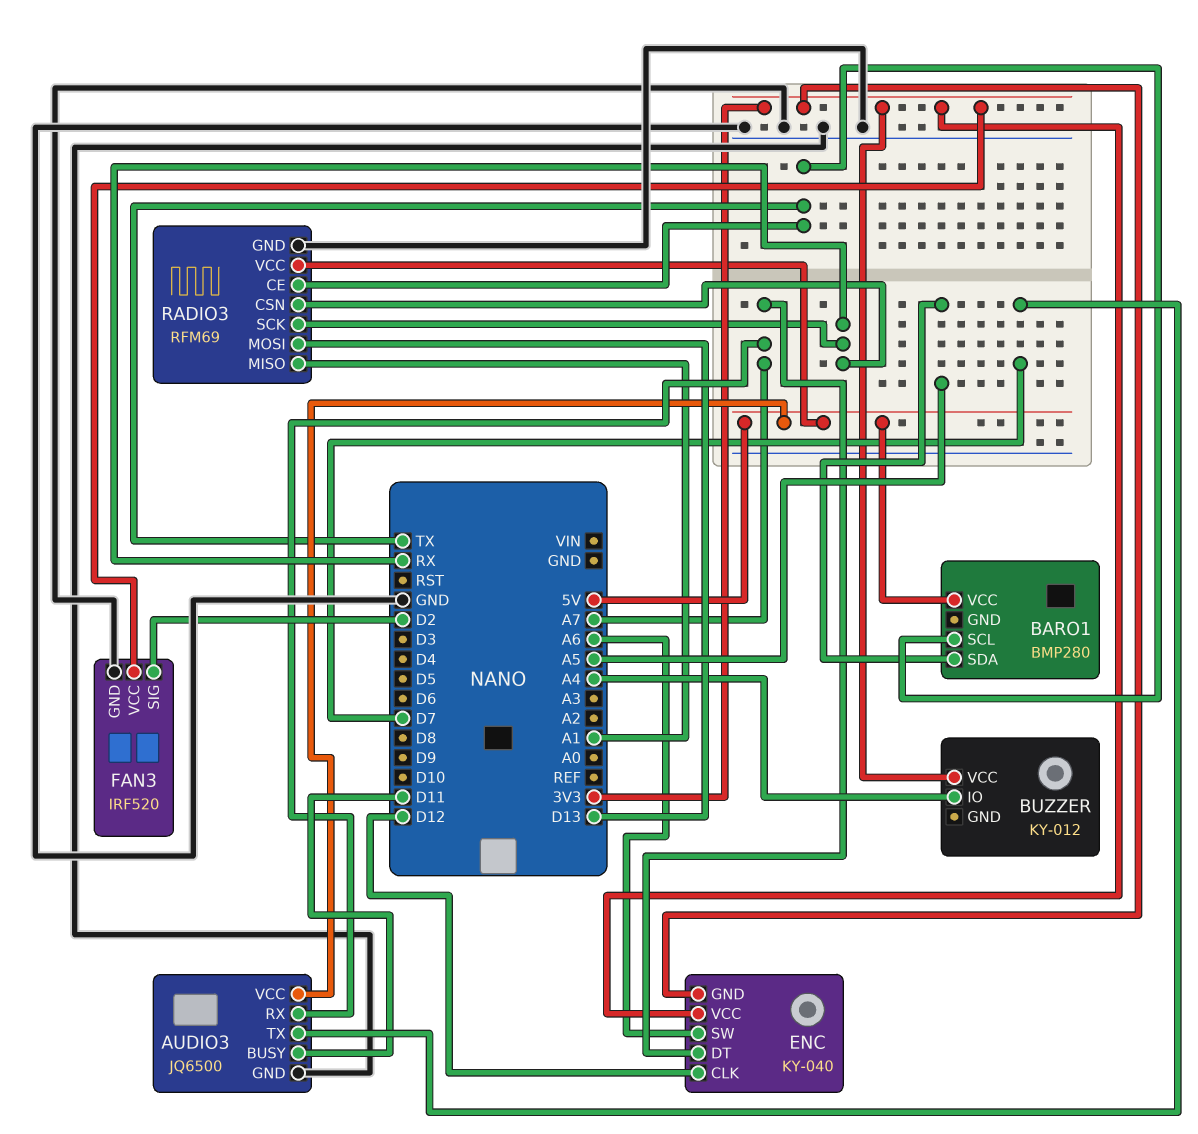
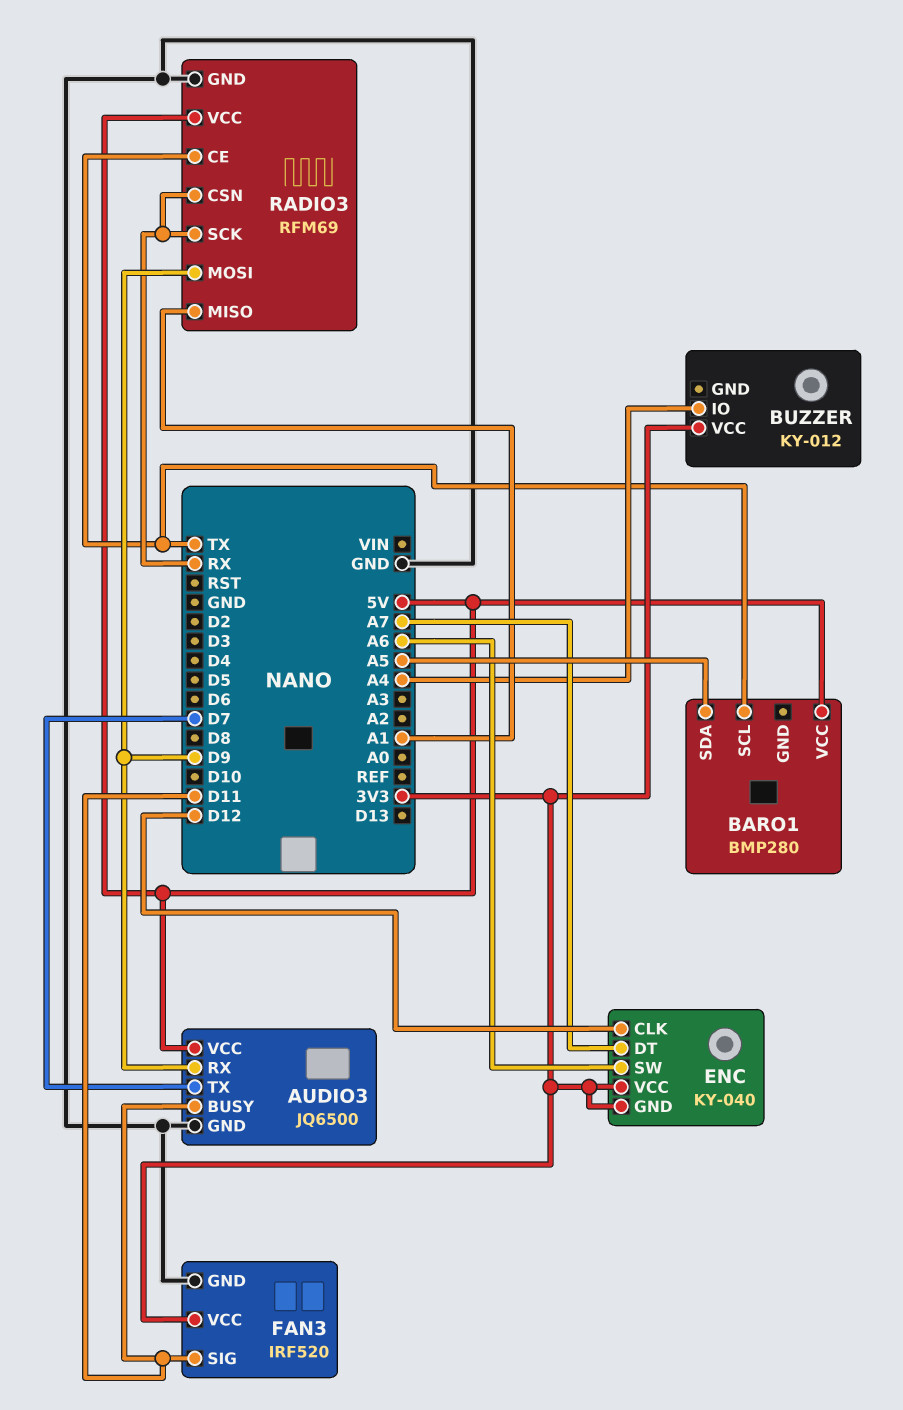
AUDIO3 pin RX: A7 -> D9
FAN3 pin SIG: D2 -> D11
RADIO3 pin MOSI: D13 -> D9

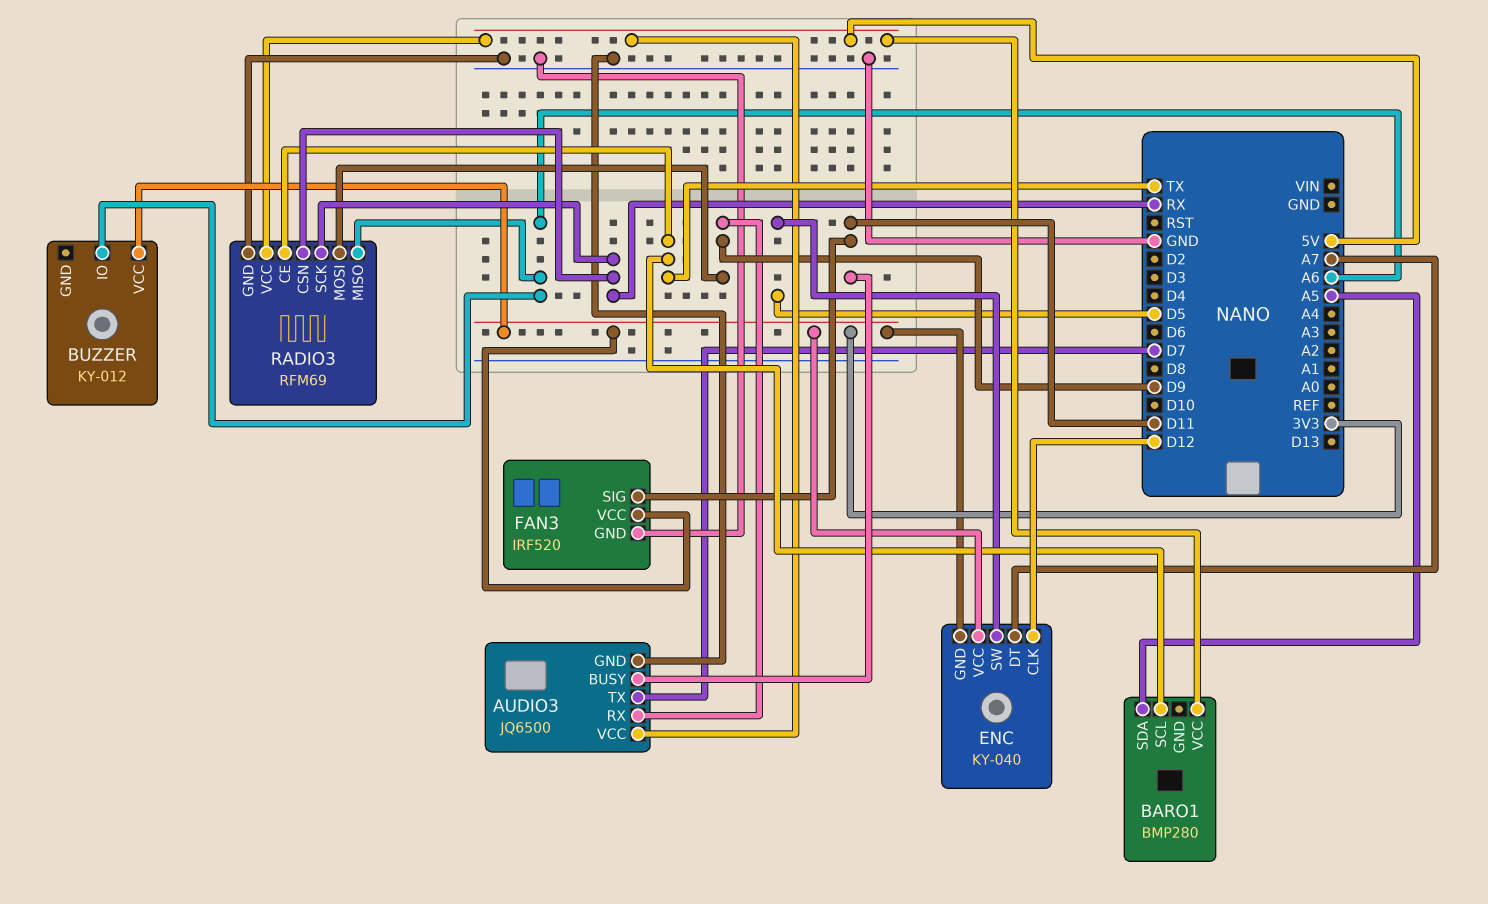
BUZZER pin IO: A4 -> A6
ENC pin SW: A6 -> D5
RADIO3 pin MISO: A1 -> A6

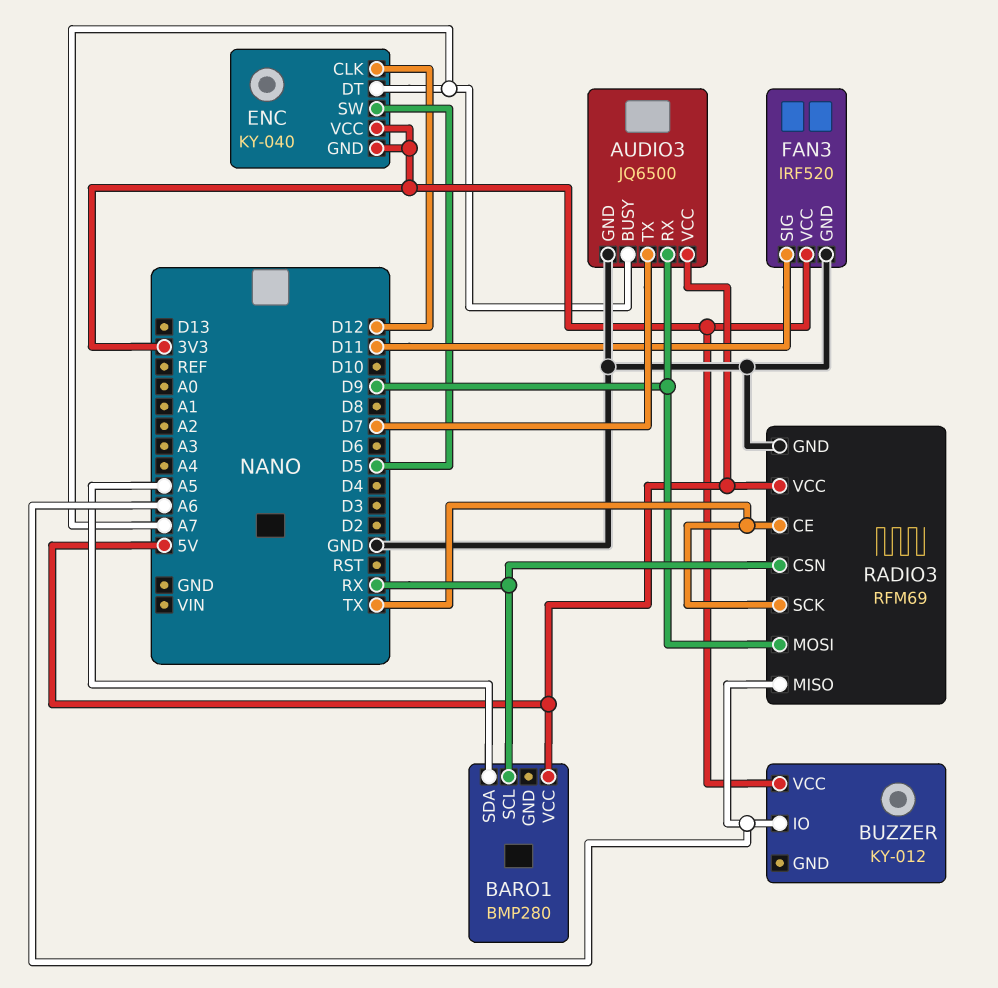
AUDIO3 pin BUSY: D11 -> A7
BARO1 pin SCL: TX -> RX
RADIO3 pin SCK: RX -> TX

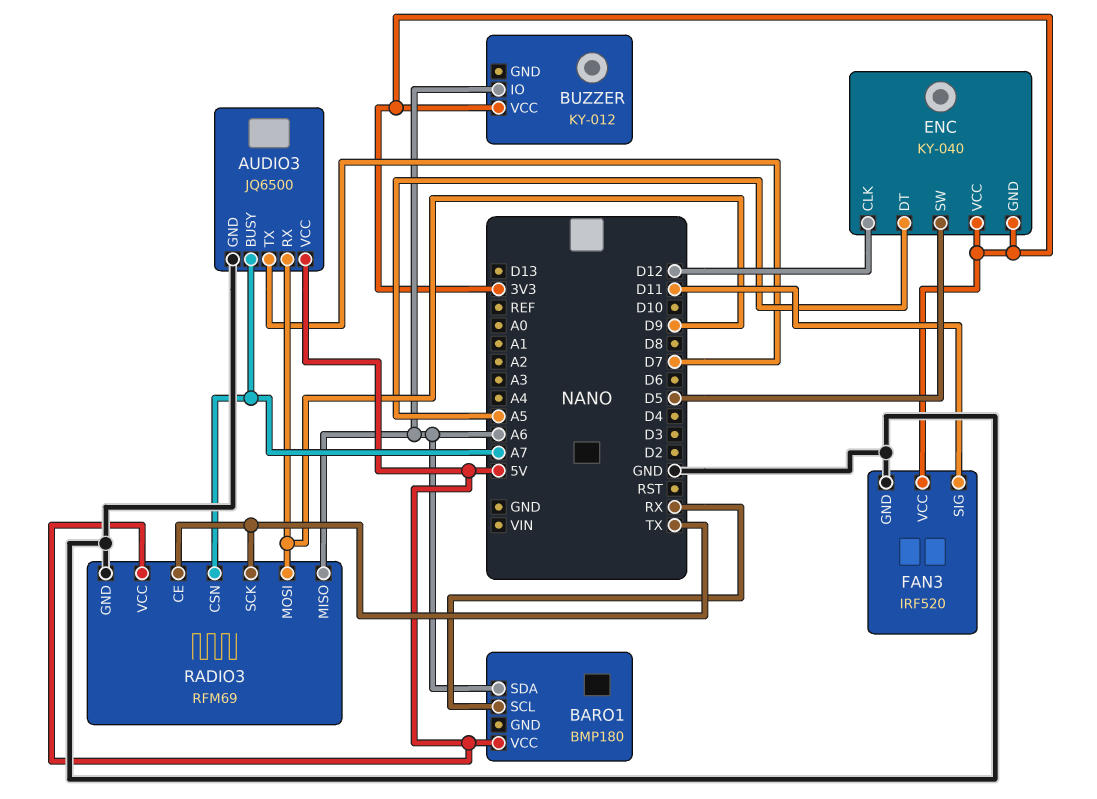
BARO1: BMP280 -> BMP180
BARO1 pin SDA: A5 -> A6
ENC pin DT: A7 -> A5
RADIO3 pin CSN: RX -> A7

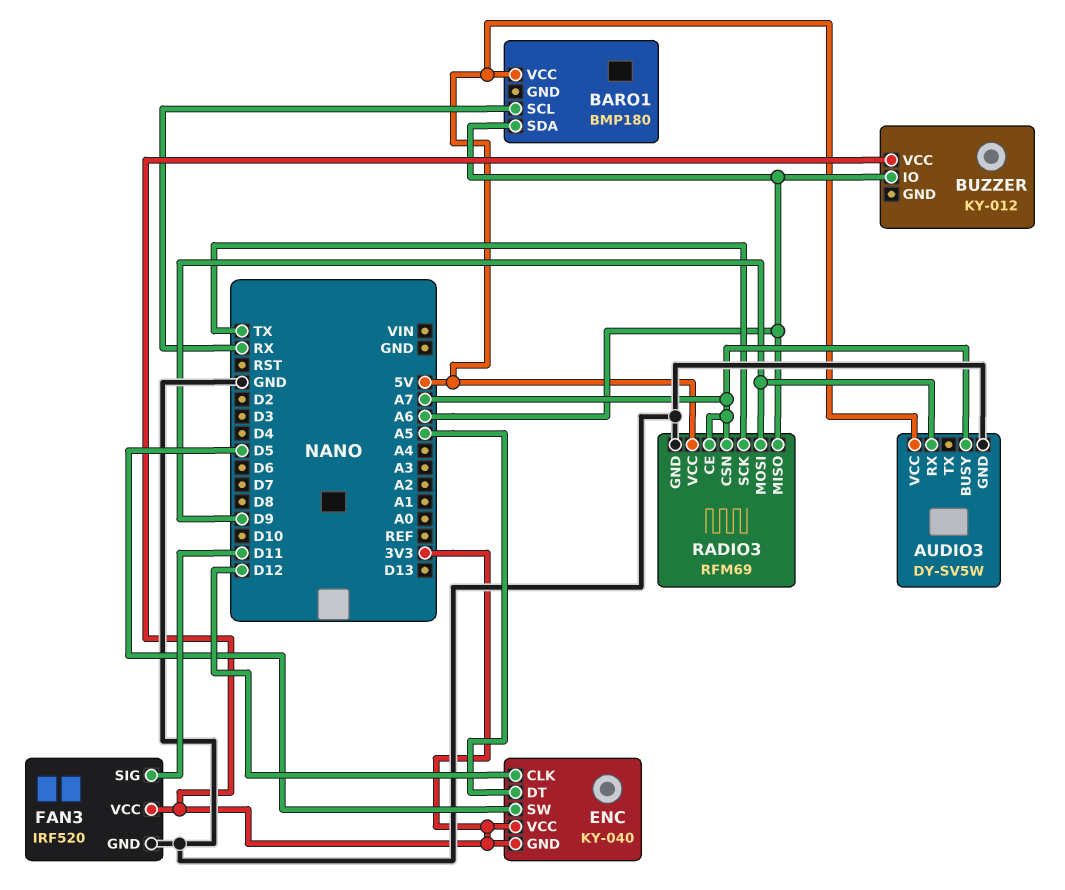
AUDIO3: JQ6500 -> DY-SV5W
AUDIO3 pin TX: D7 -> none
RADIO3 pin CE: TX -> A7

